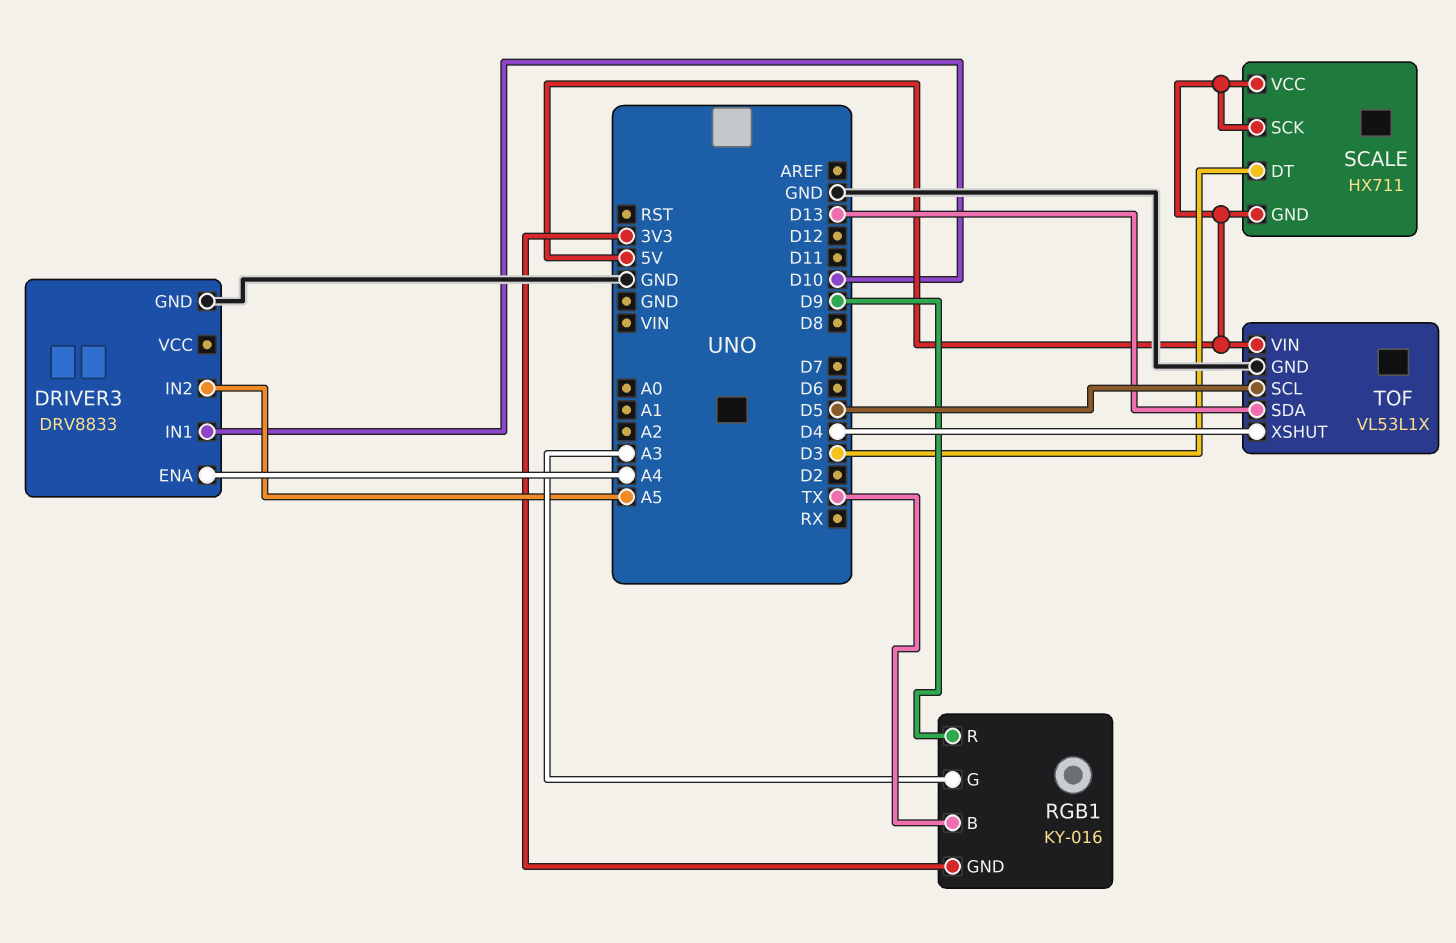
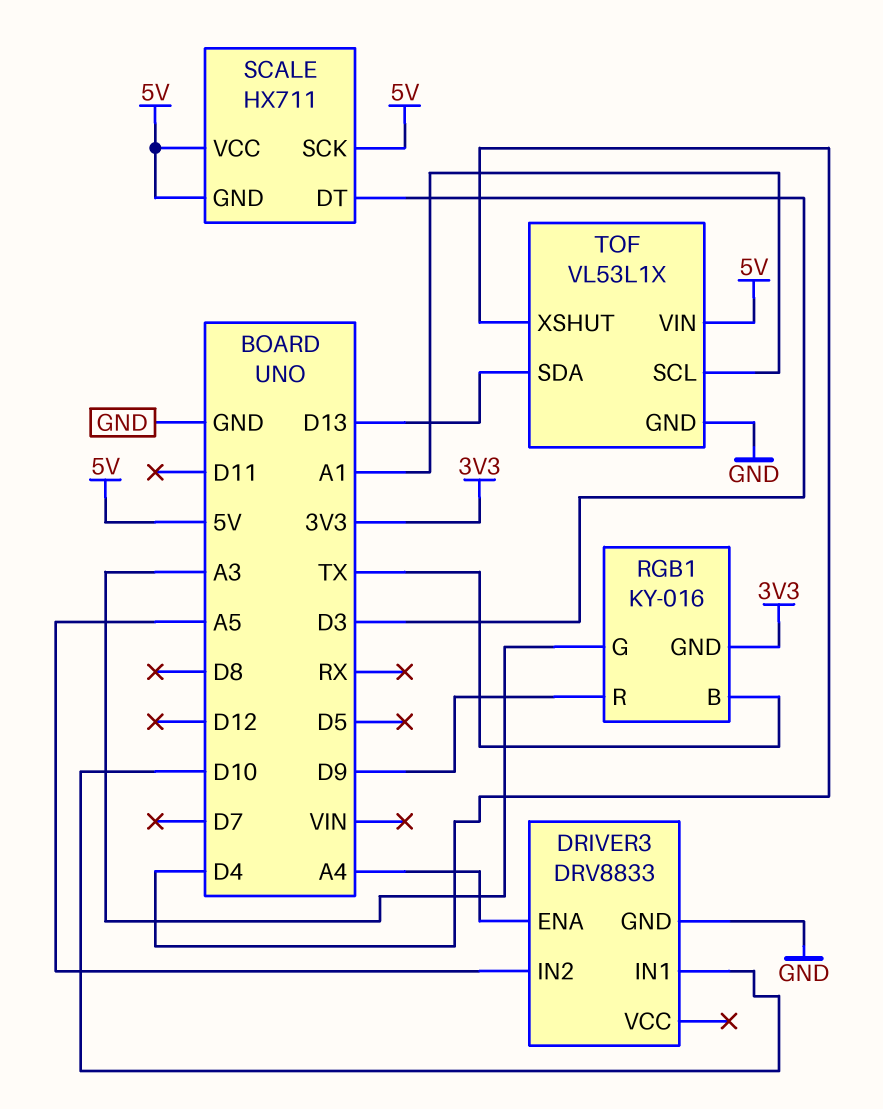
TOF pin SCL: D5 -> A1

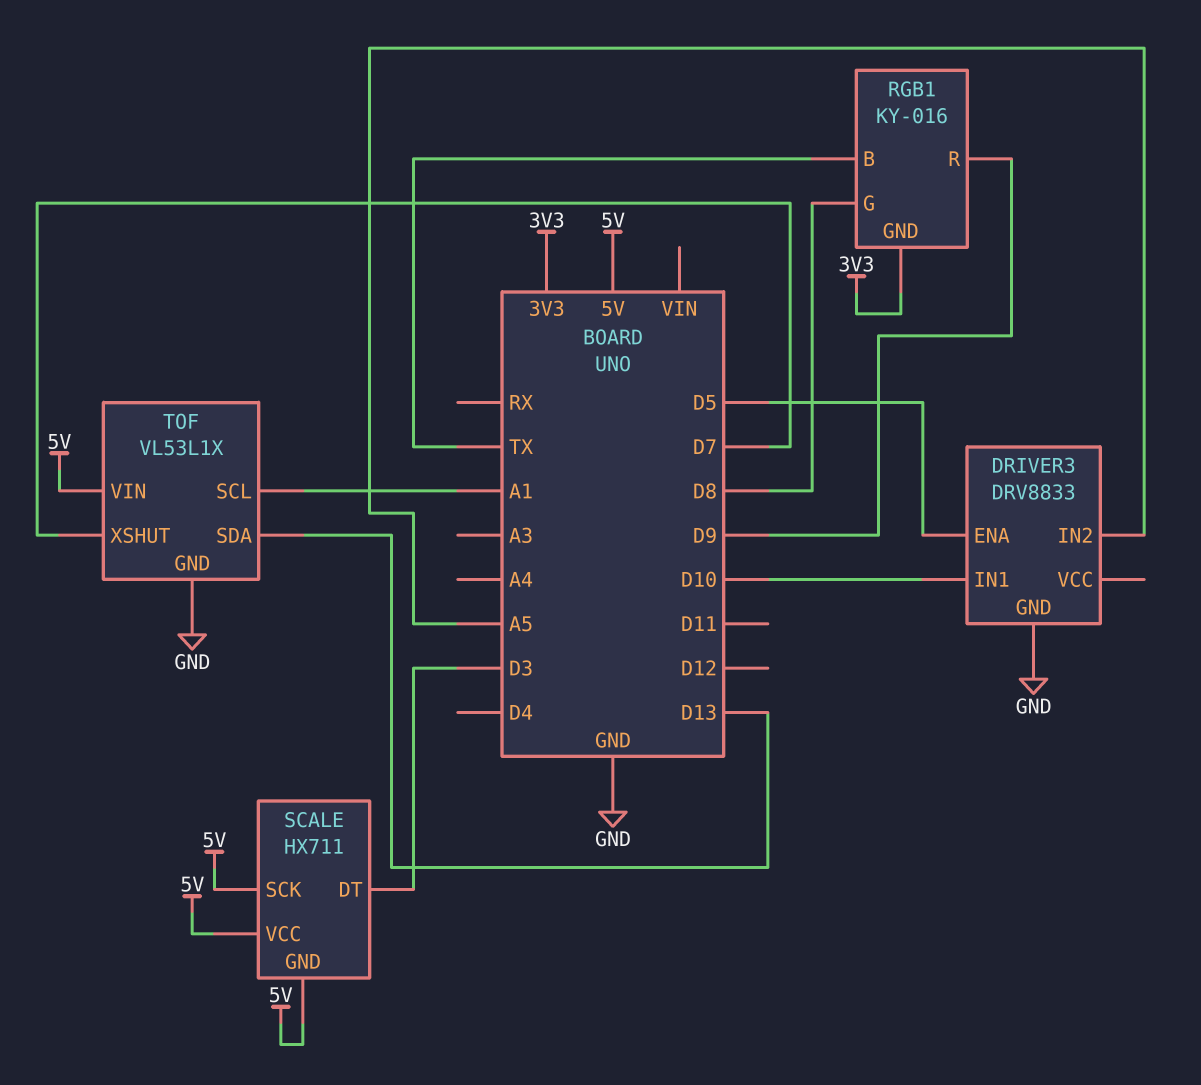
DRIVER3 pin ENA: A4 -> D5
RGB1 pin G: A3 -> D8
TOF pin XSHUT: D4 -> D7

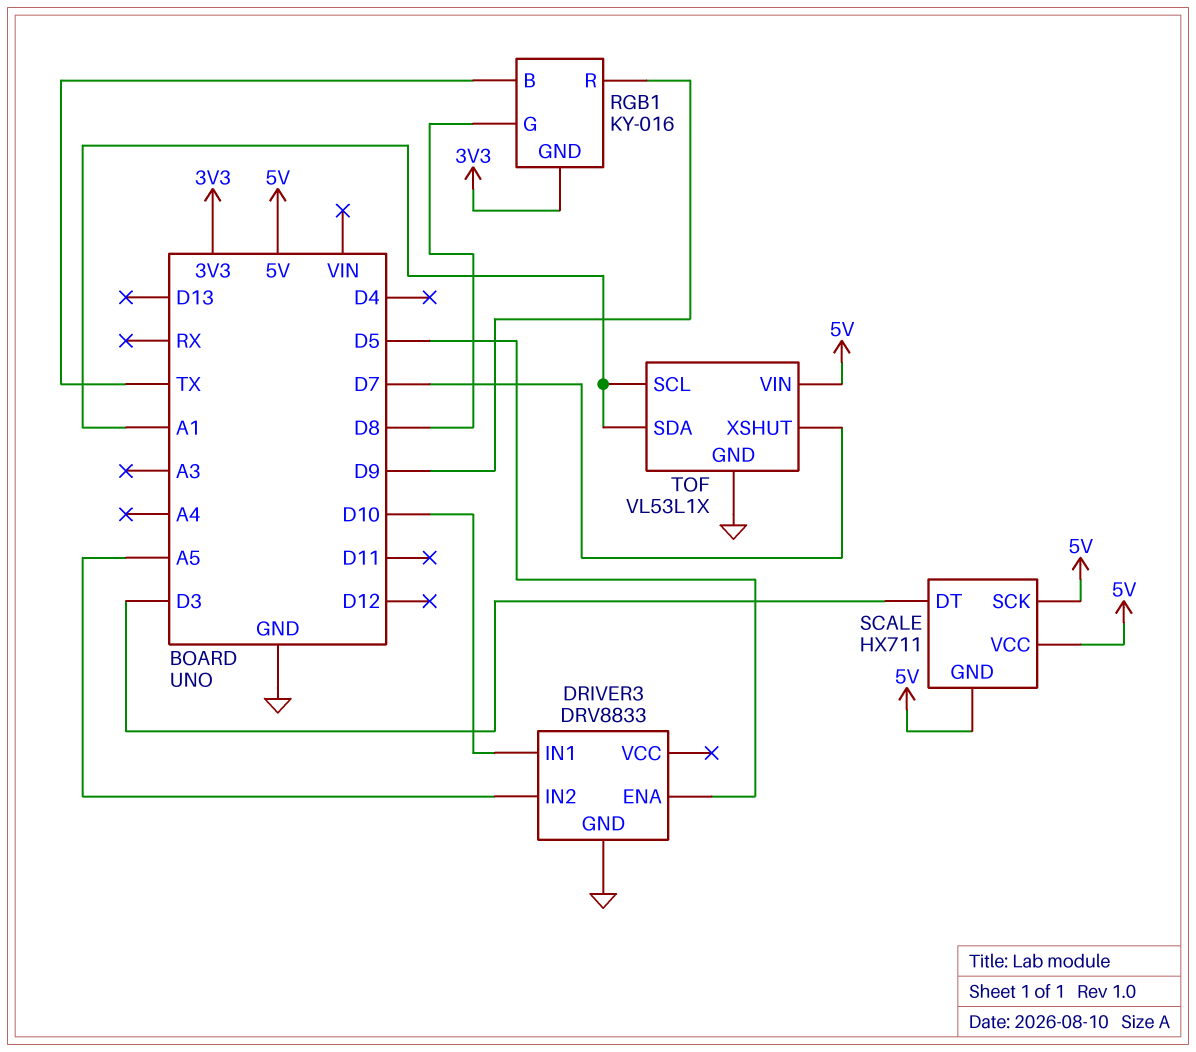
TOF pin SDA: D13 -> A1

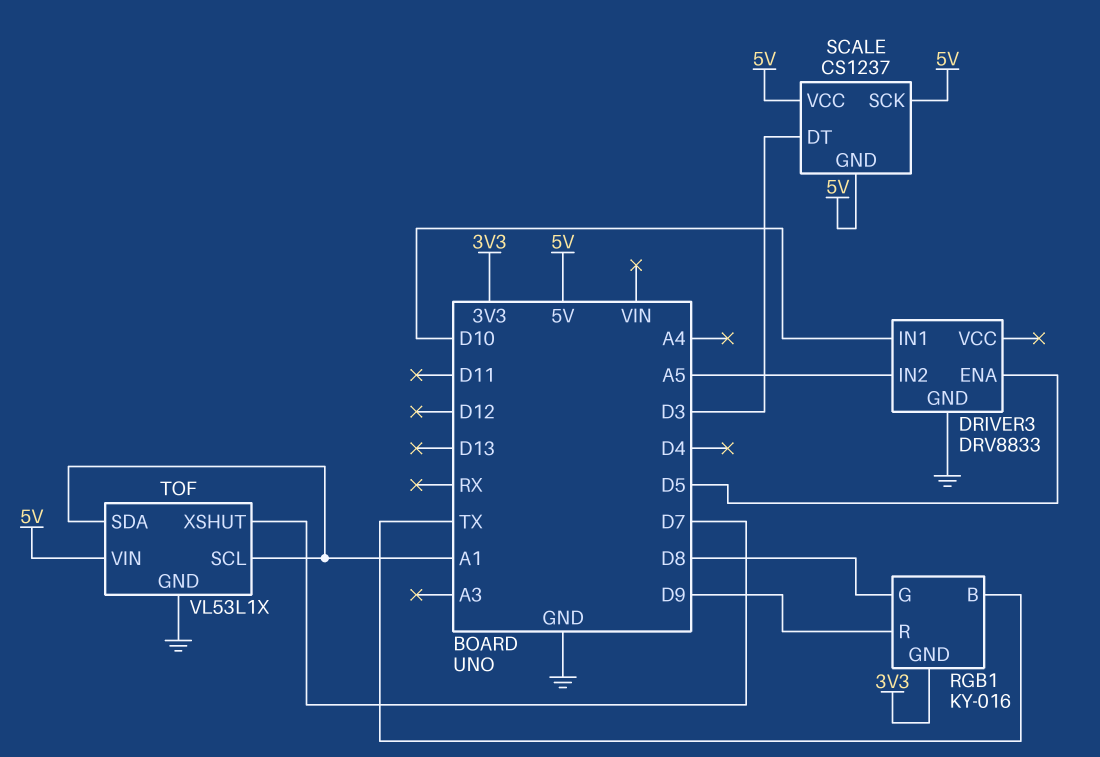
SCALE: HX711 -> CS1237

